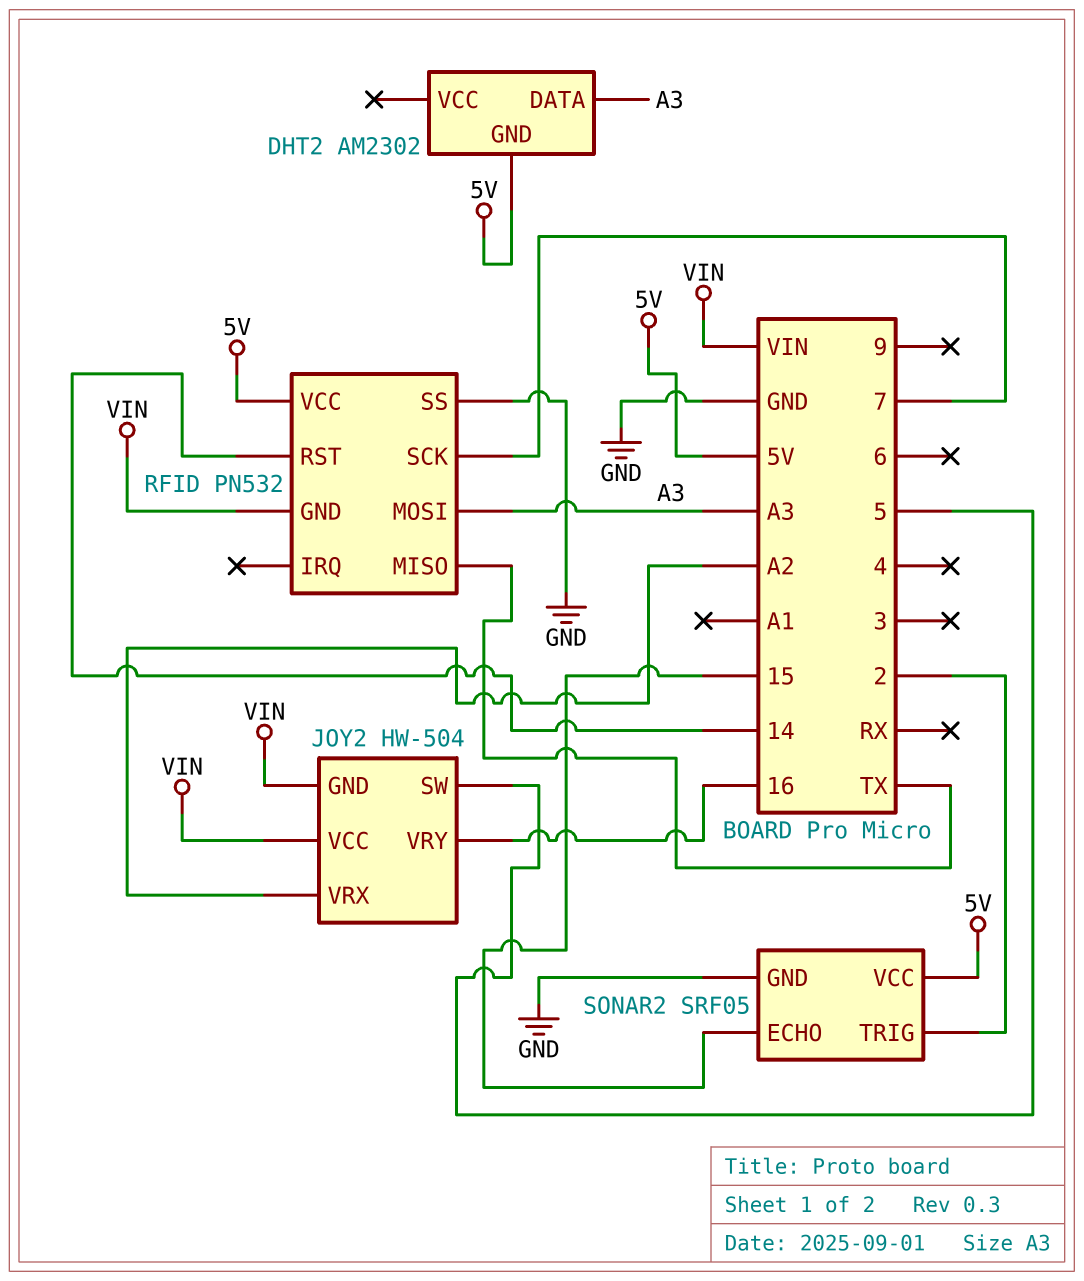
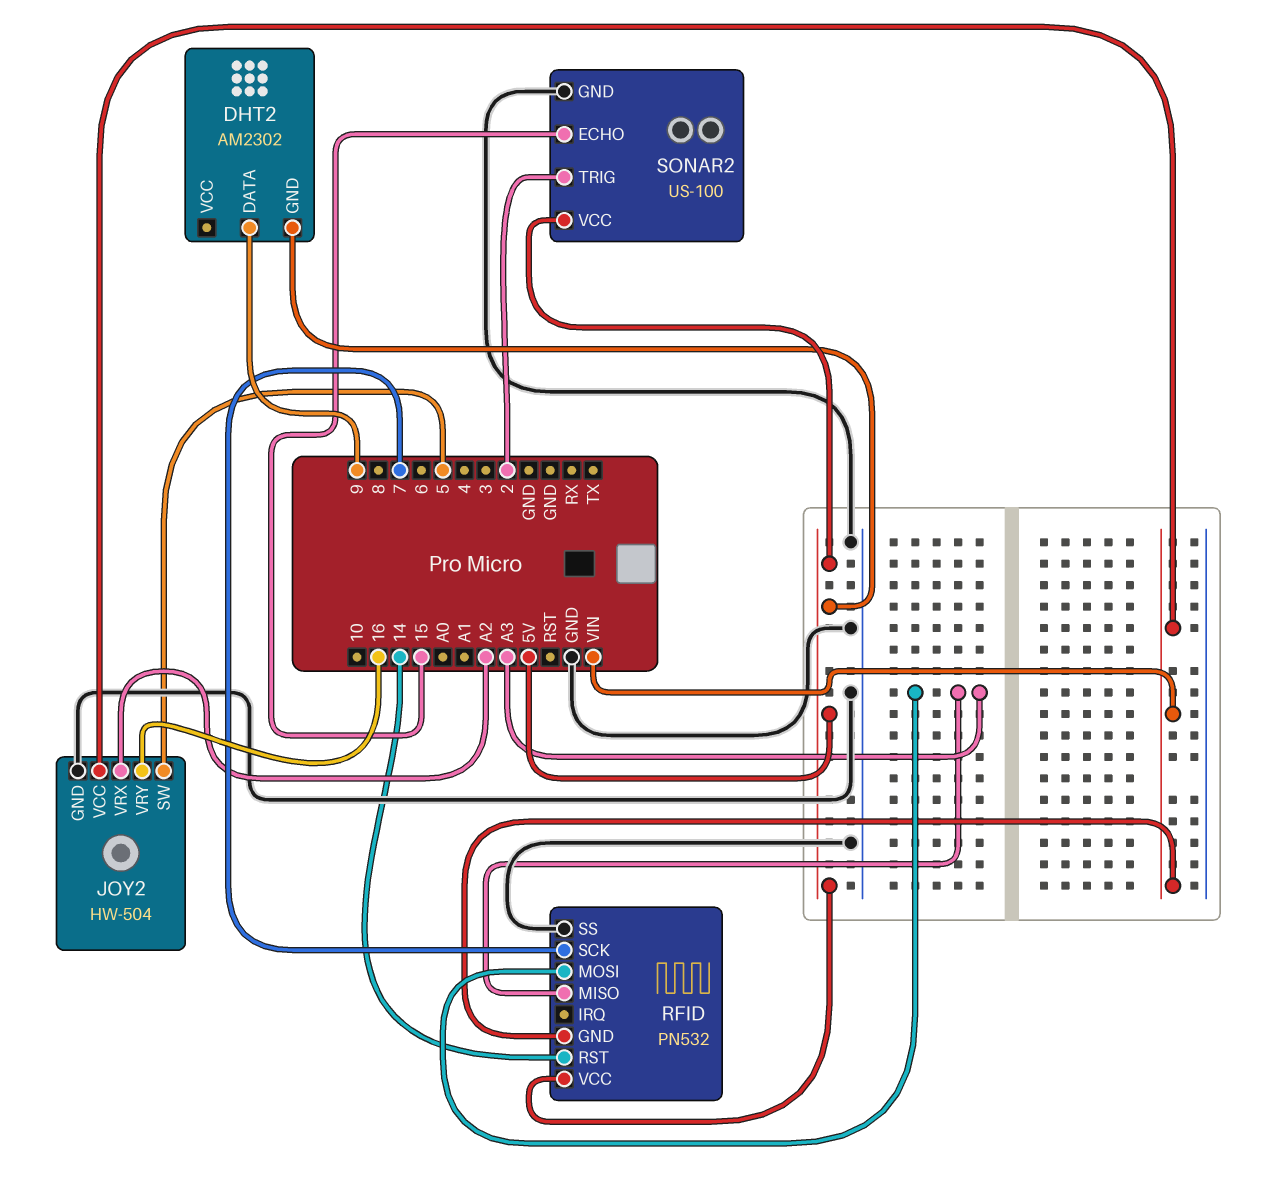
DHT2 pin DATA: A3 -> 9
JOY2 pin GND: VIN -> GND
RFID pin MISO: TX -> A3
SONAR2: SRF05 -> US-100

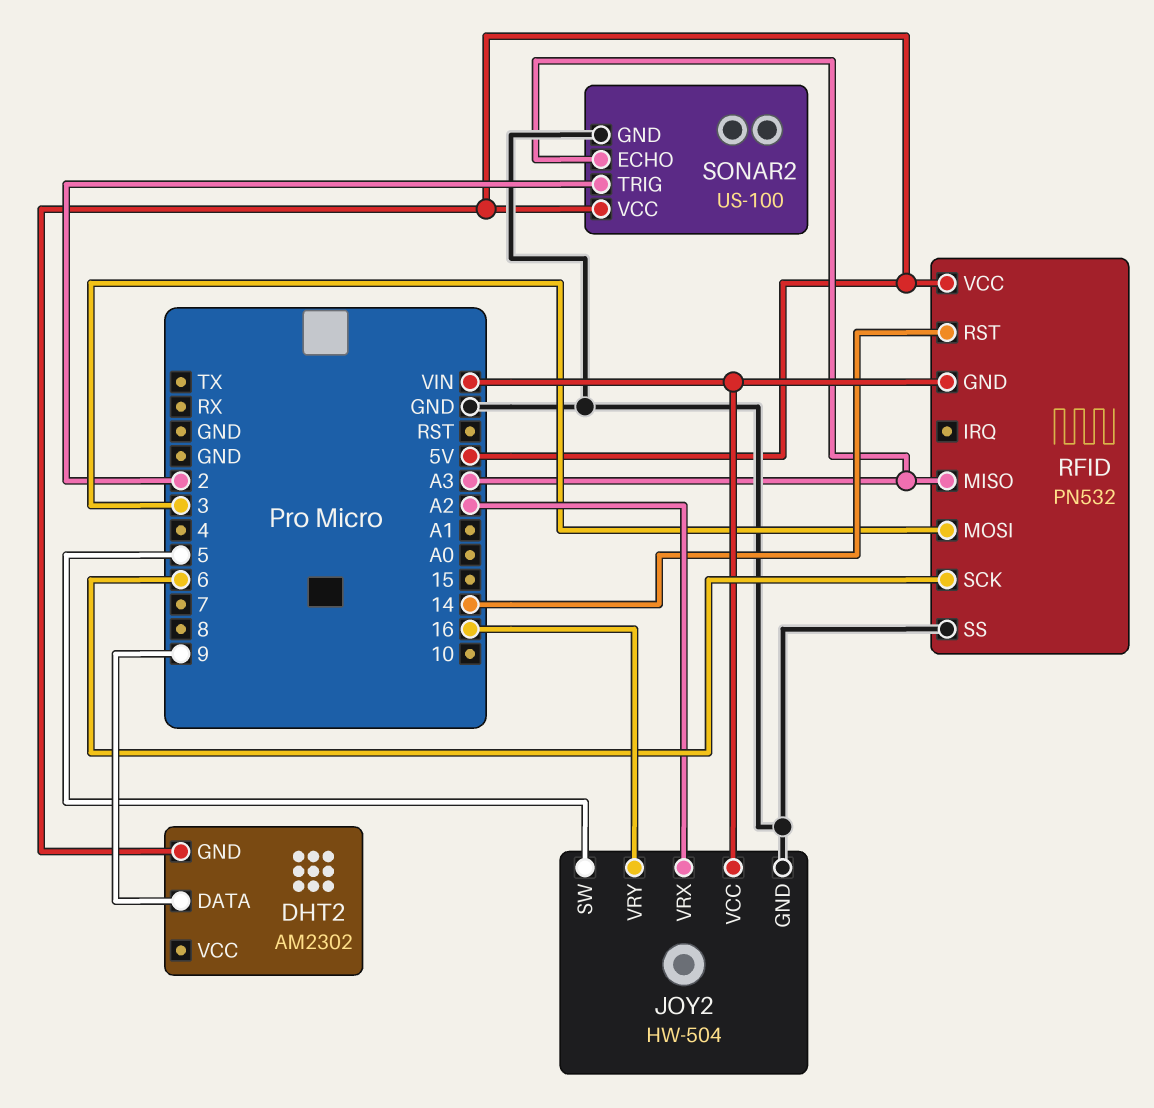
RFID pin MOSI: A3 -> 3
RFID pin SCK: 7 -> 6
SONAR2 pin ECHO: 15 -> A3

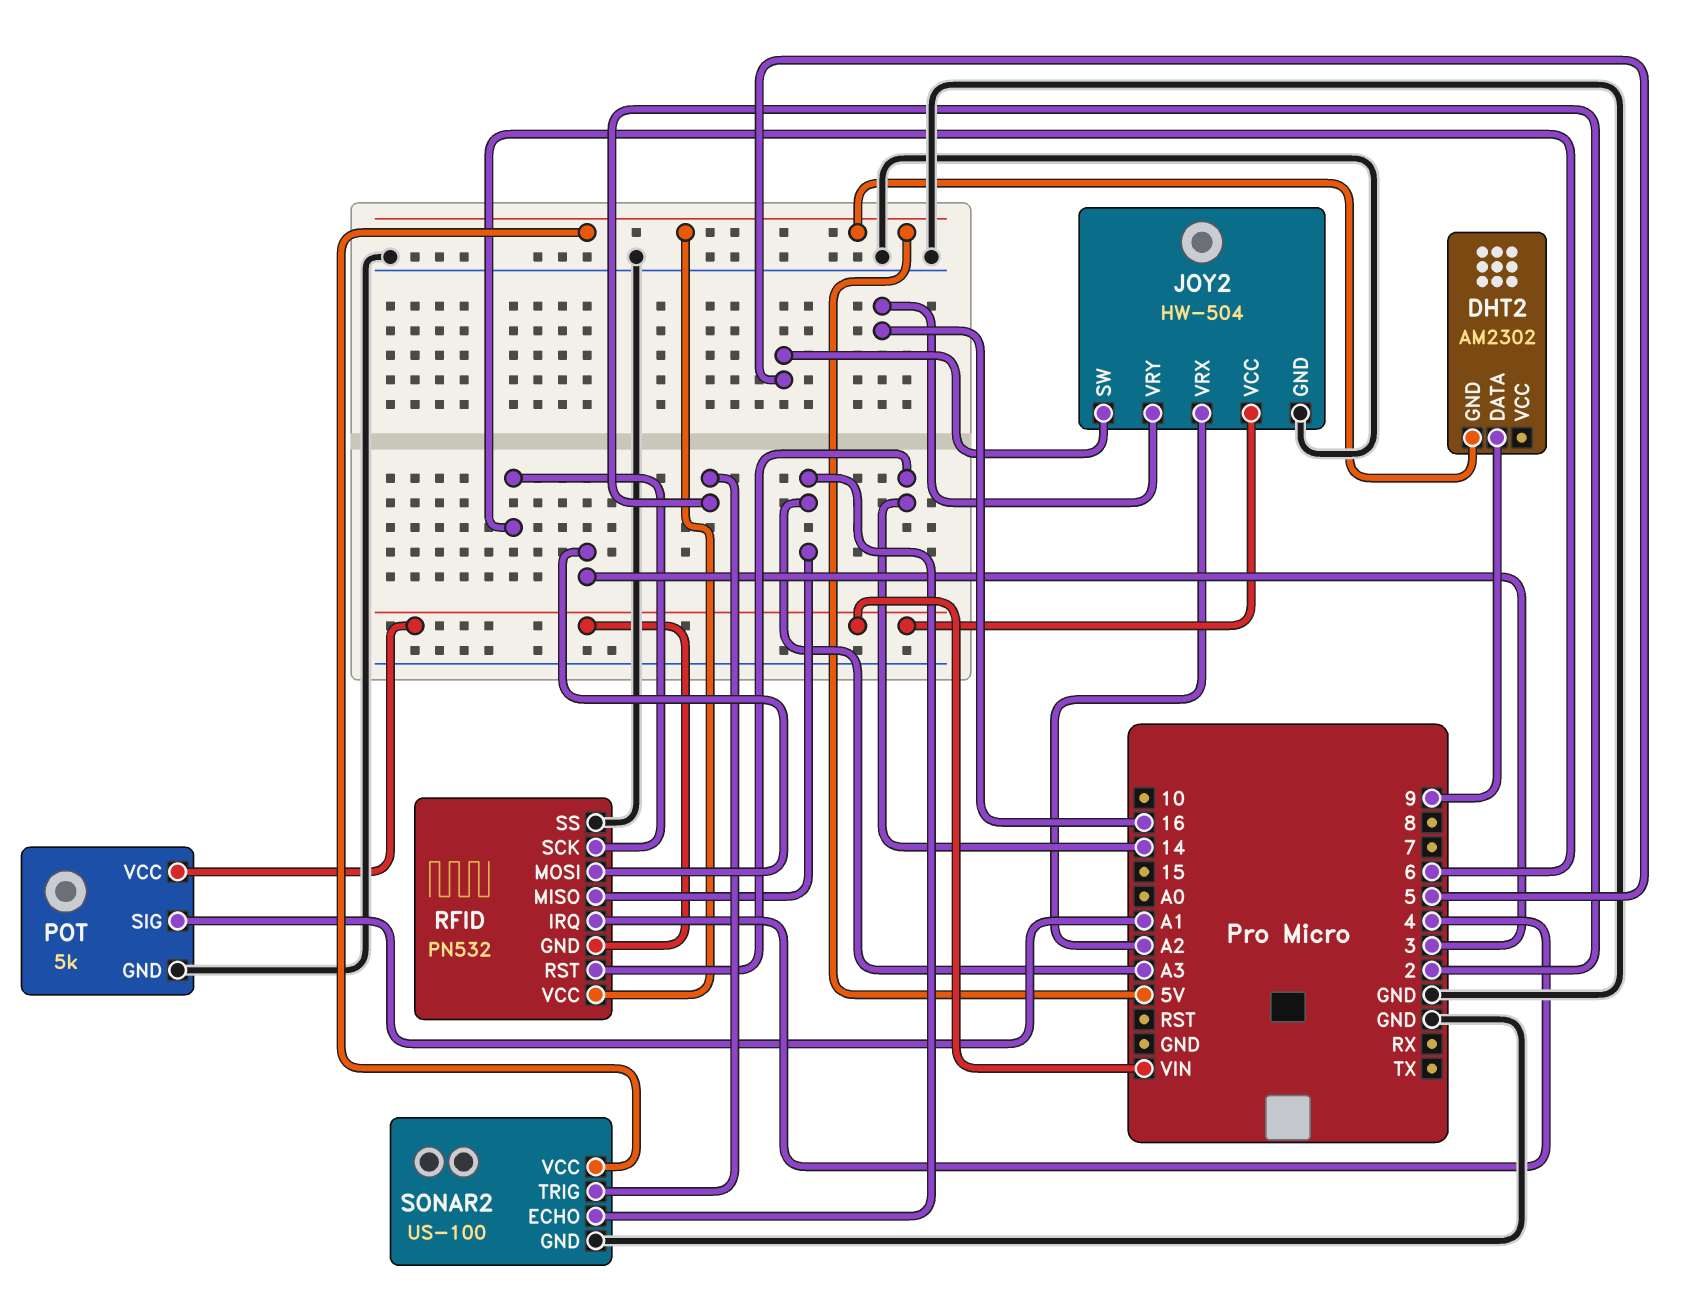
POT: none -> 5k
POT pin GND: none -> GND
POT pin SIG: none -> A1
POT pin VCC: none -> VIN
RFID pin IRQ: none -> 4

